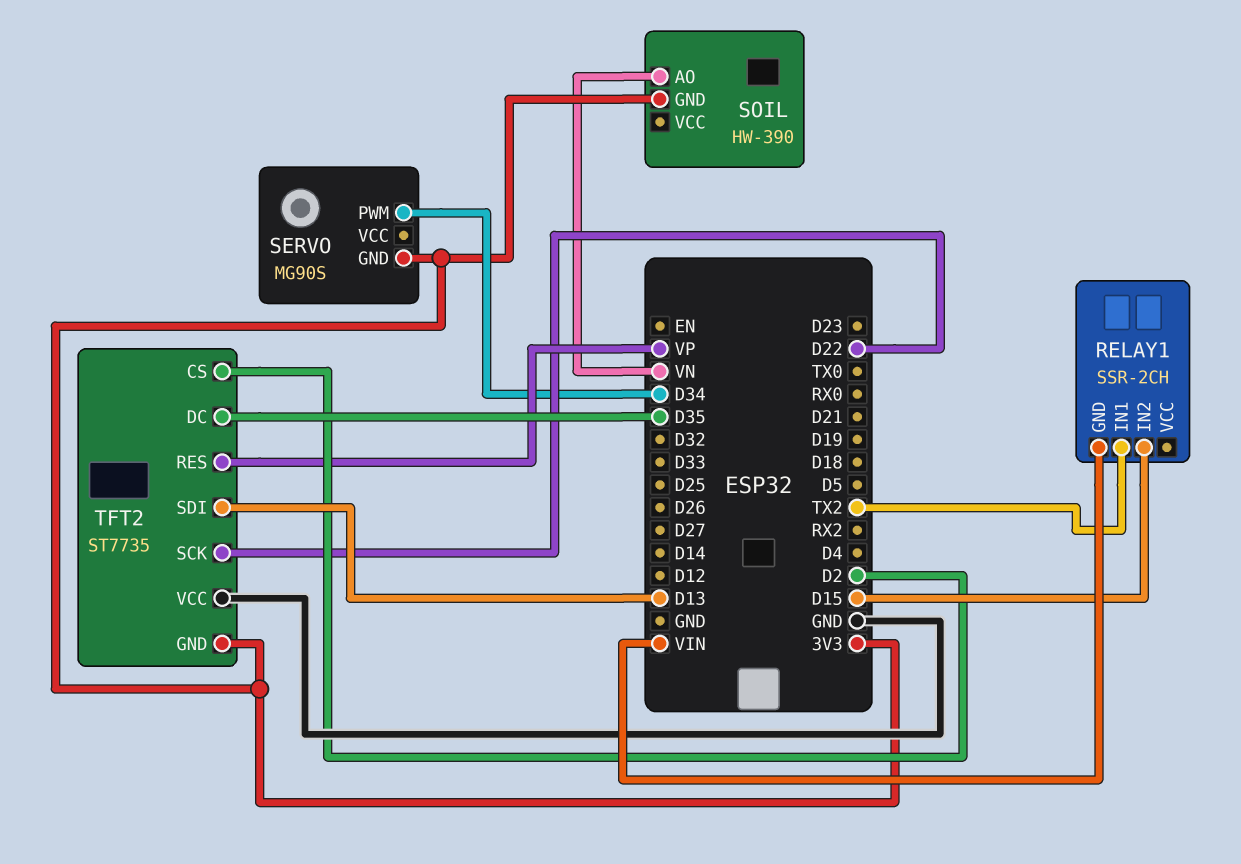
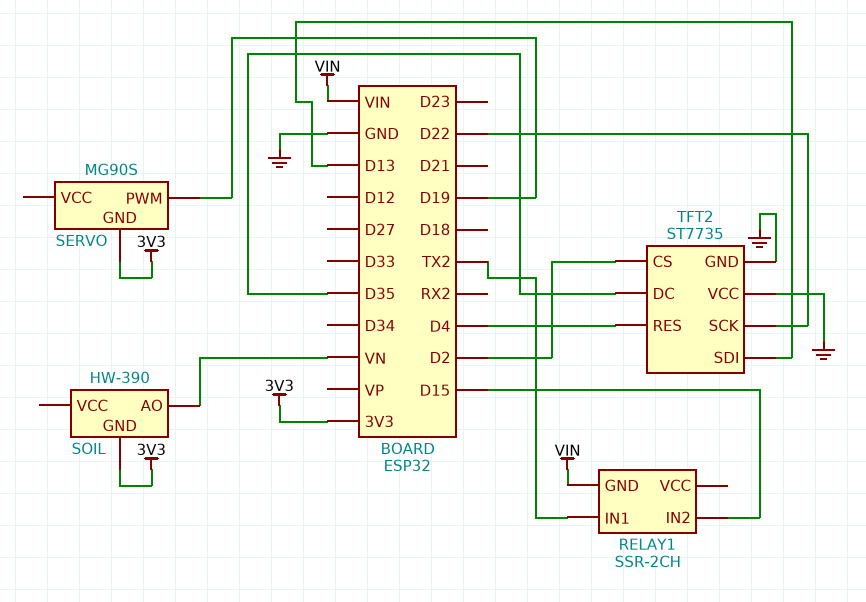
SERVO pin PWM: D34 -> D19
TFT2 pin GND: 3V3 -> GND
TFT2 pin RES: VP -> D4

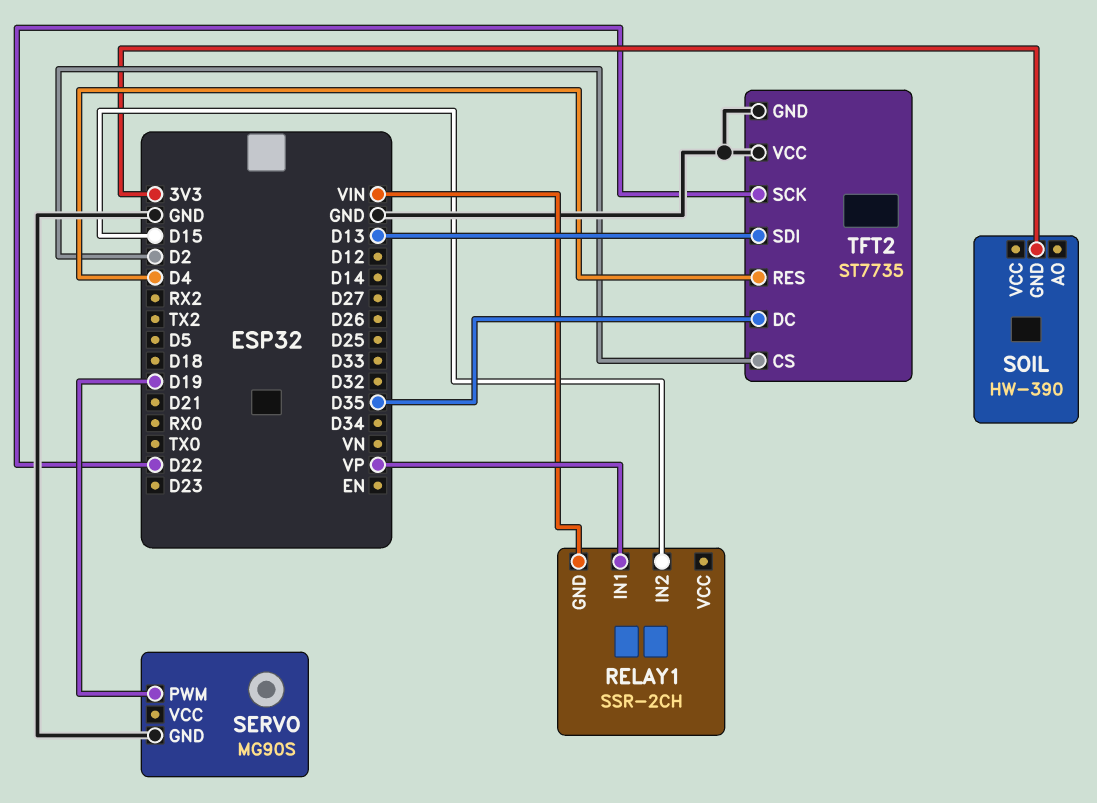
RELAY1 pin IN1: TX2 -> VP
SERVO pin GND: 3V3 -> GND
SOIL pin AO: VN -> none

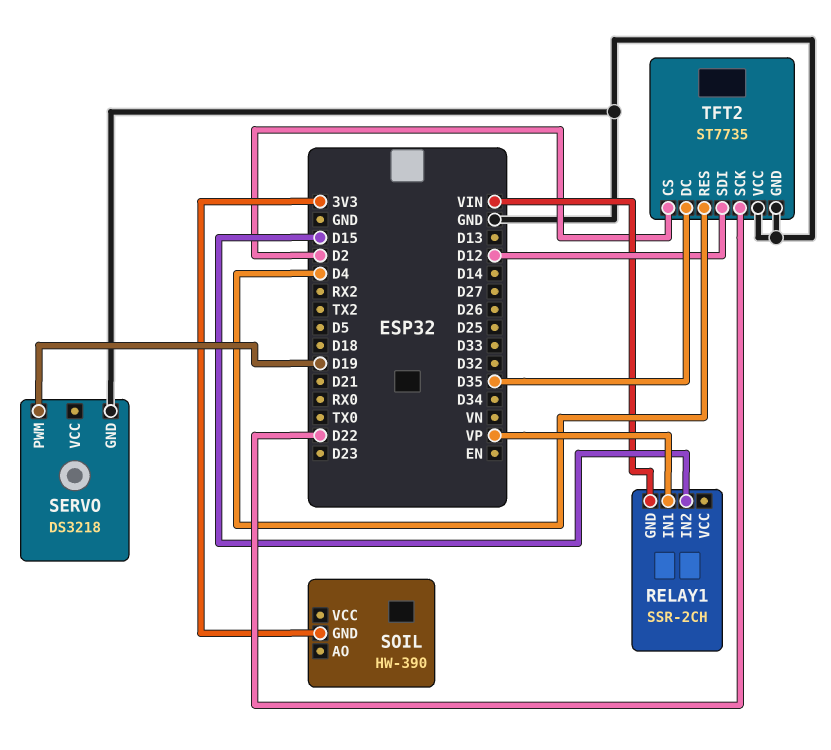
SERVO: MG90S -> DS3218
TFT2 pin SDI: D13 -> D12

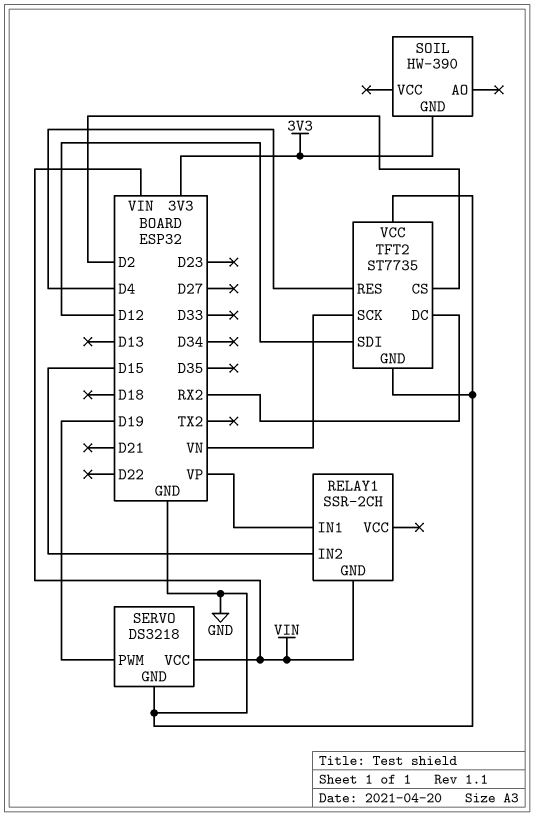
SERVO pin VCC: none -> VIN
TFT2 pin DC: D35 -> RX2
TFT2 pin SCK: D22 -> VN

